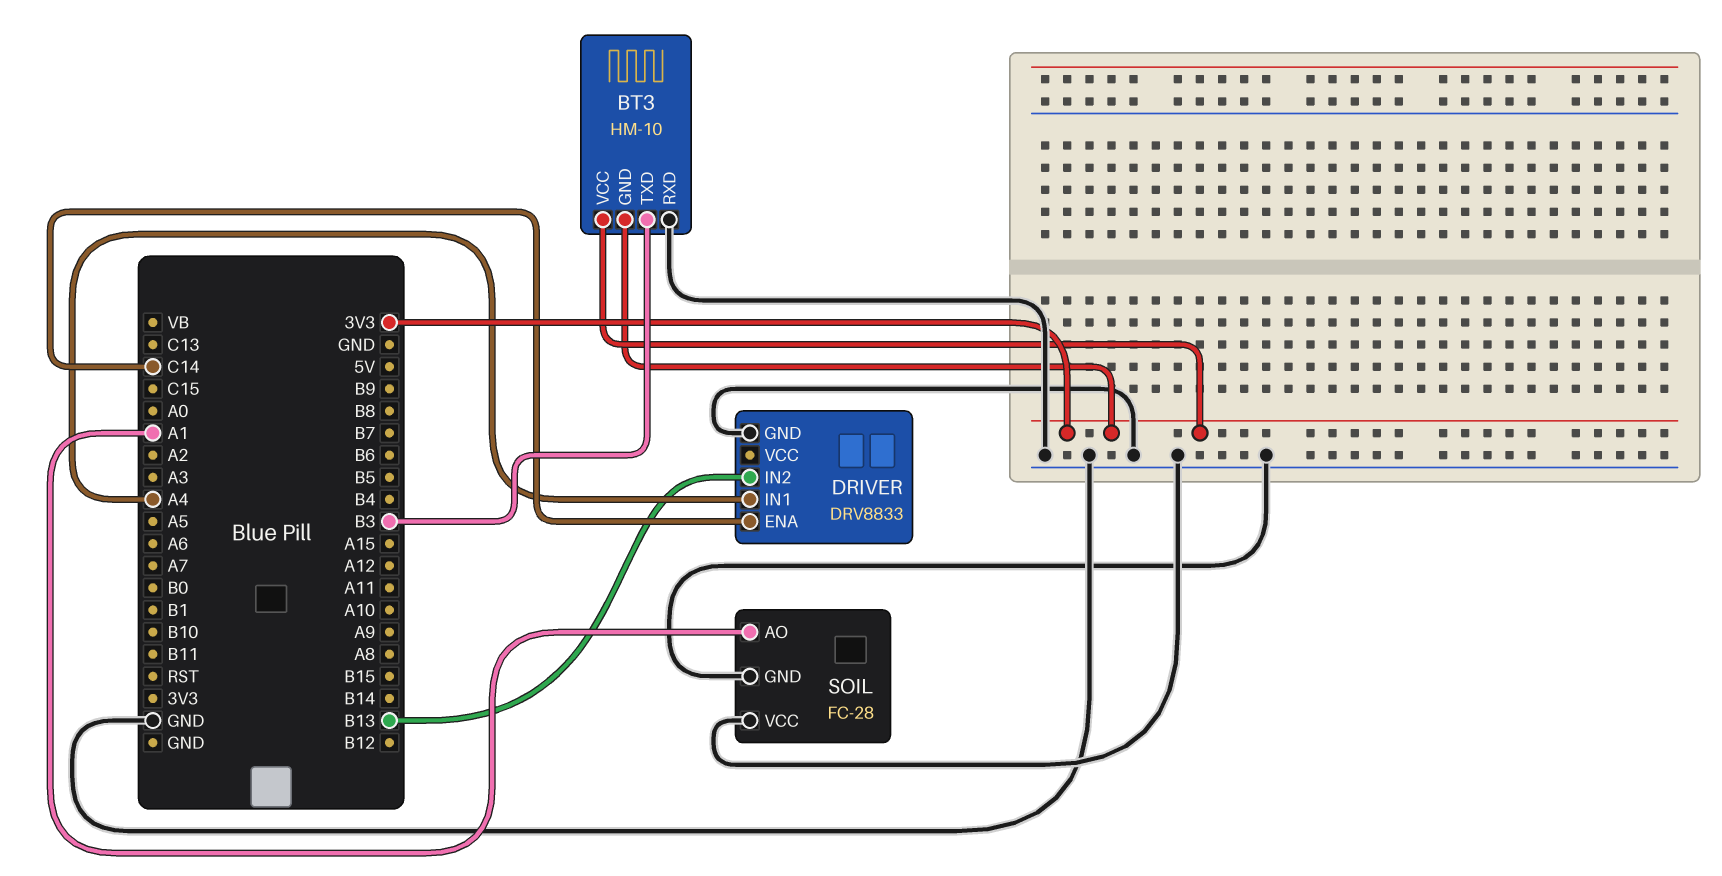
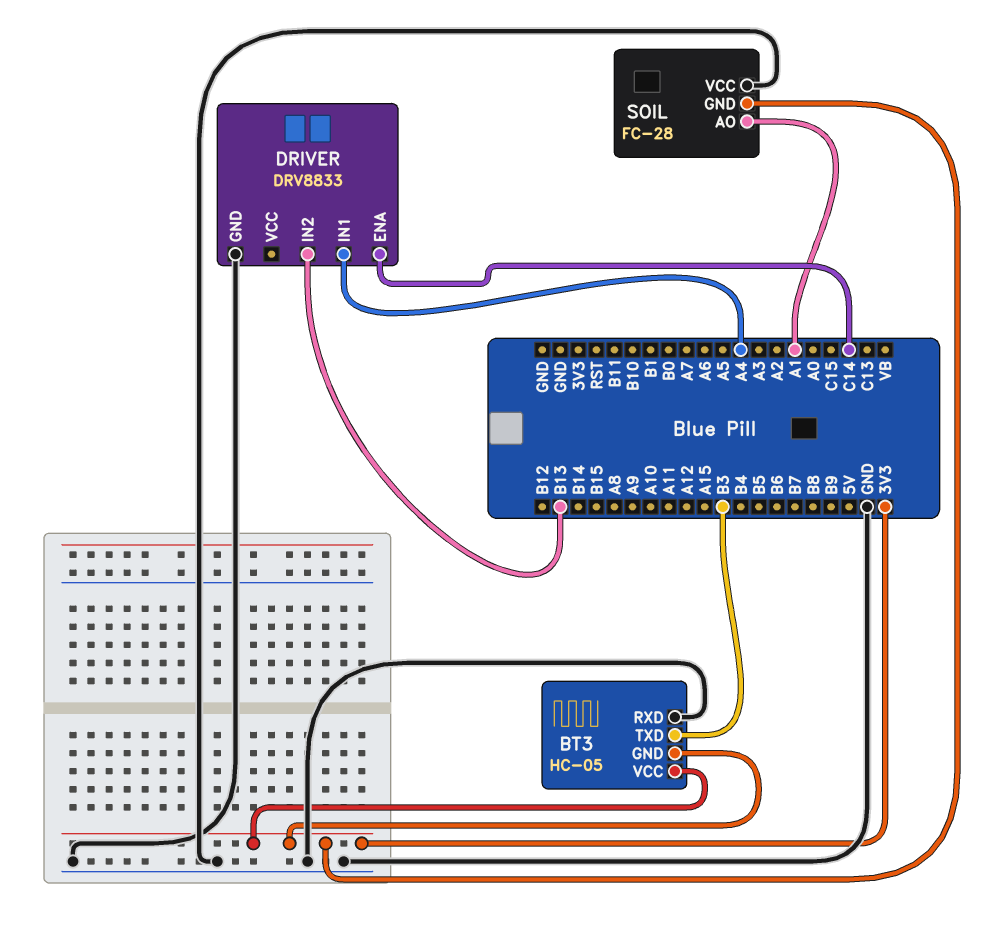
BT3: HM-10 -> HC-05
SOIL pin GND: GND -> 3V3

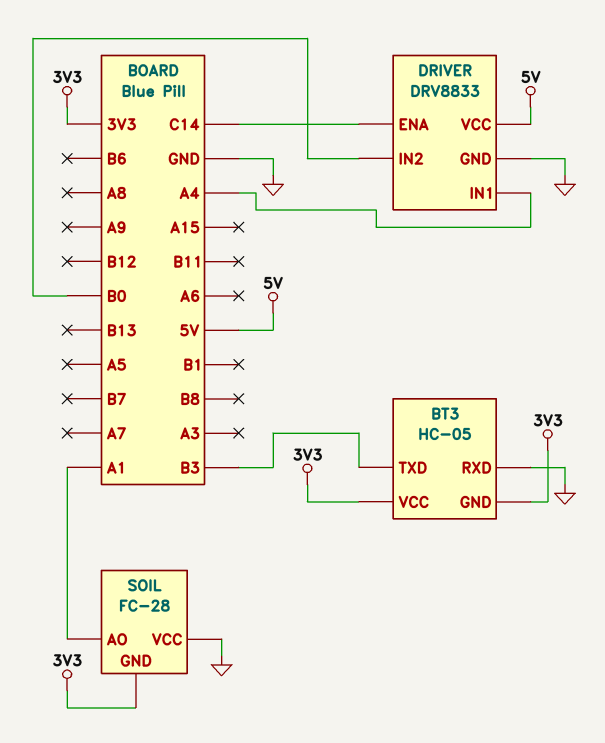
DRIVER pin IN2: B13 -> B0
DRIVER pin VCC: none -> 5V

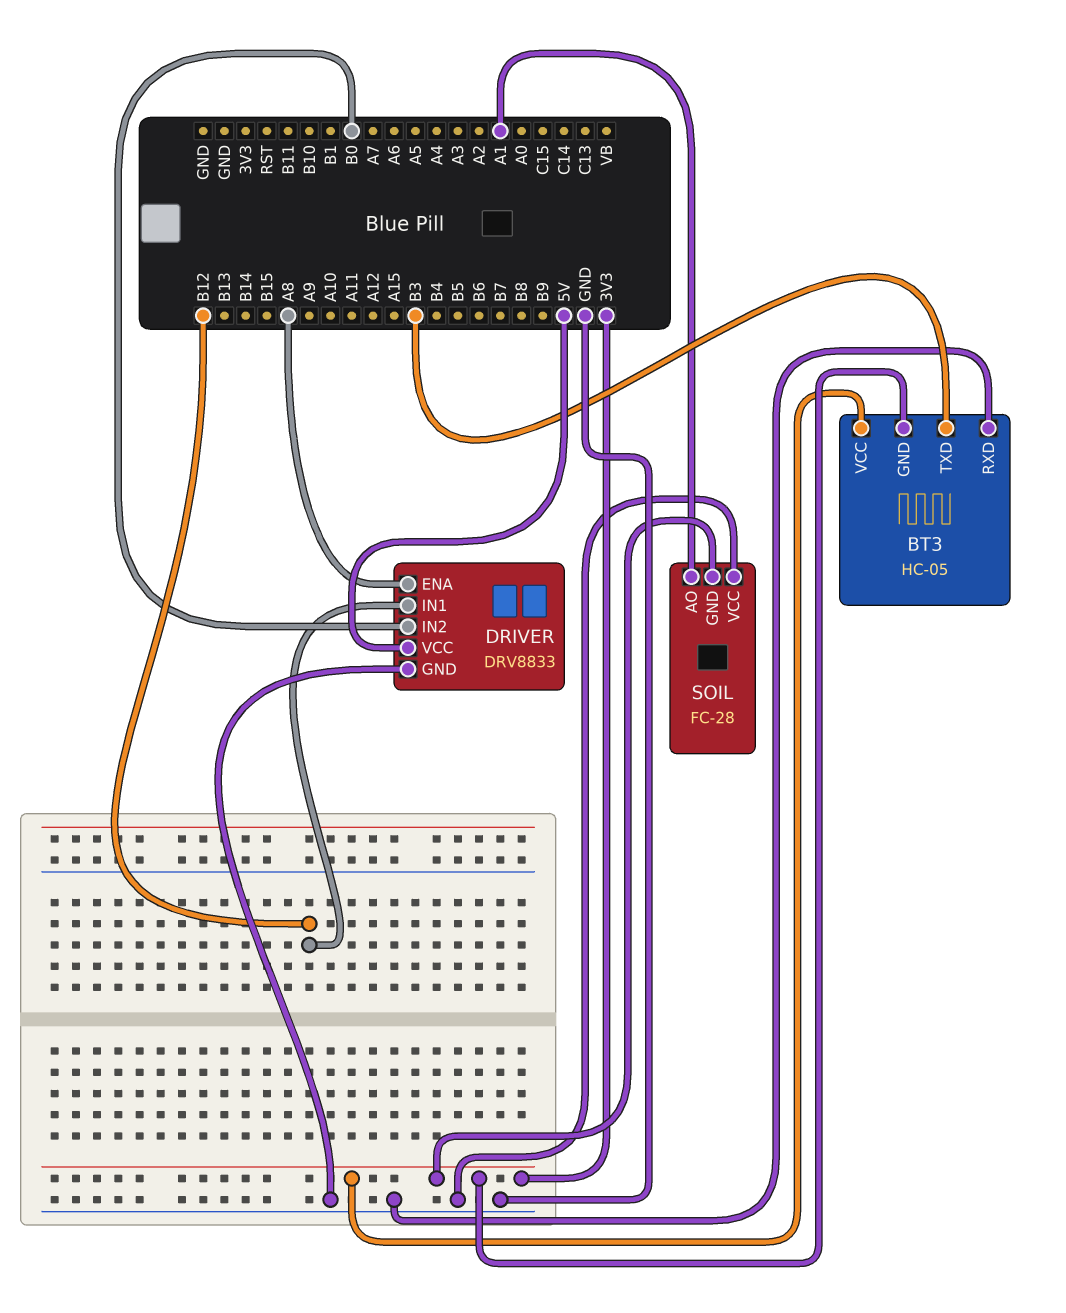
DRIVER pin ENA: C14 -> A8
DRIVER pin IN1: A4 -> B12

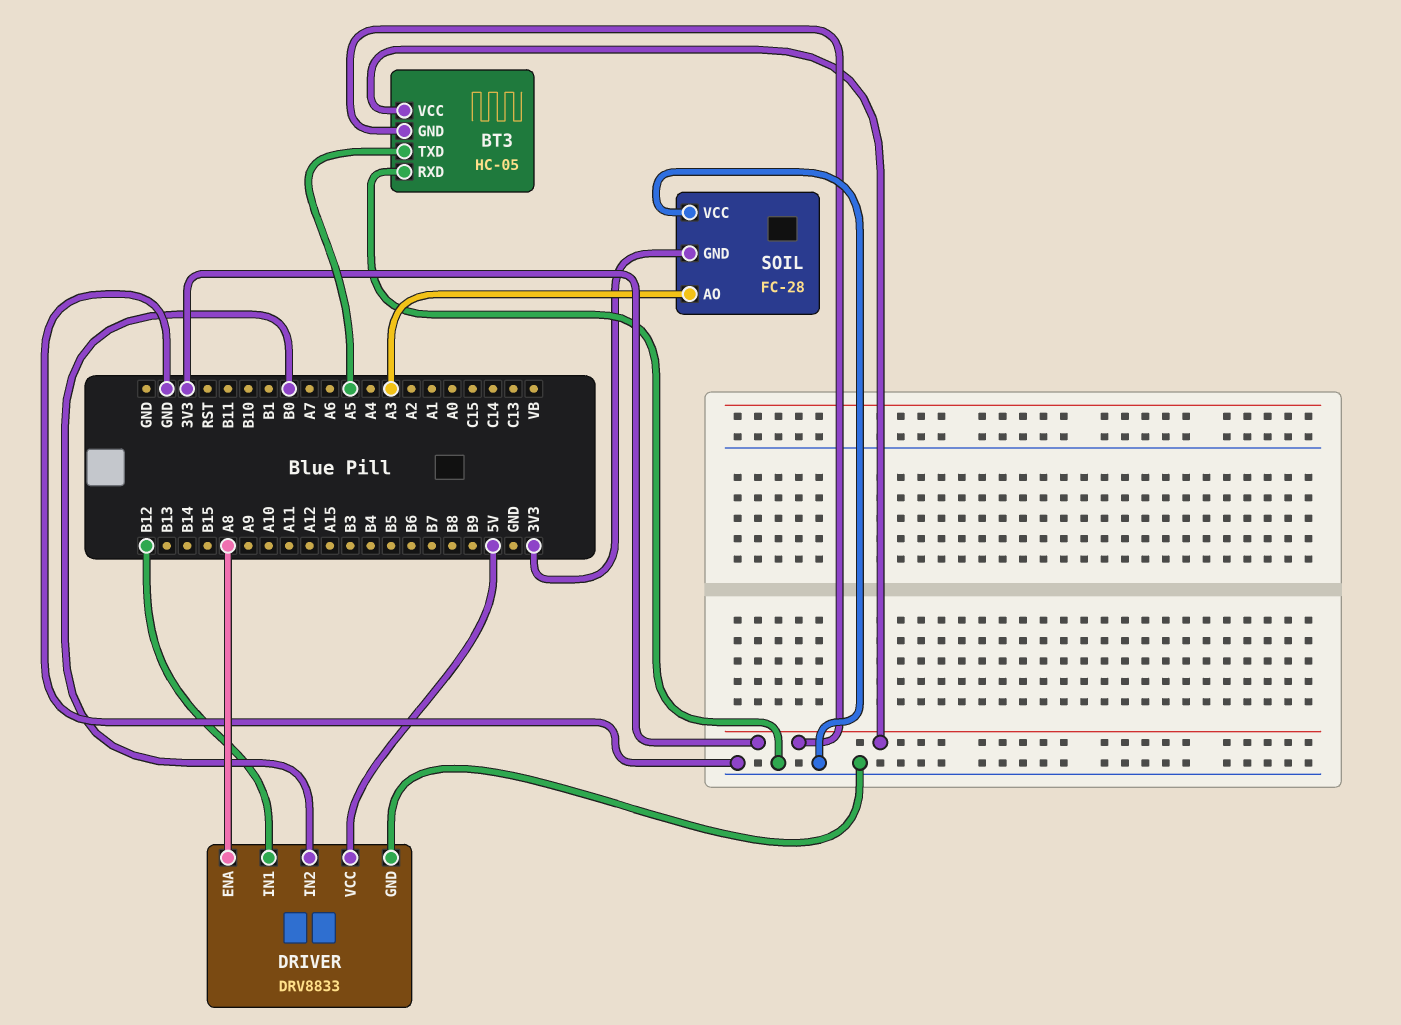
BT3 pin TXD: B3 -> A5
SOIL pin AO: A1 -> A3

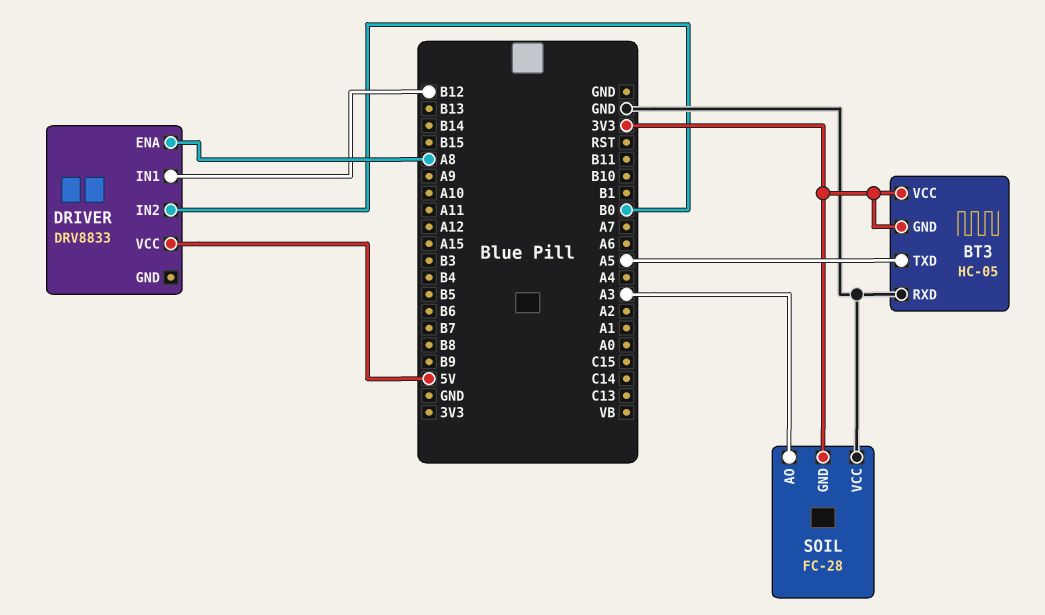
DRIVER pin GND: GND -> none

